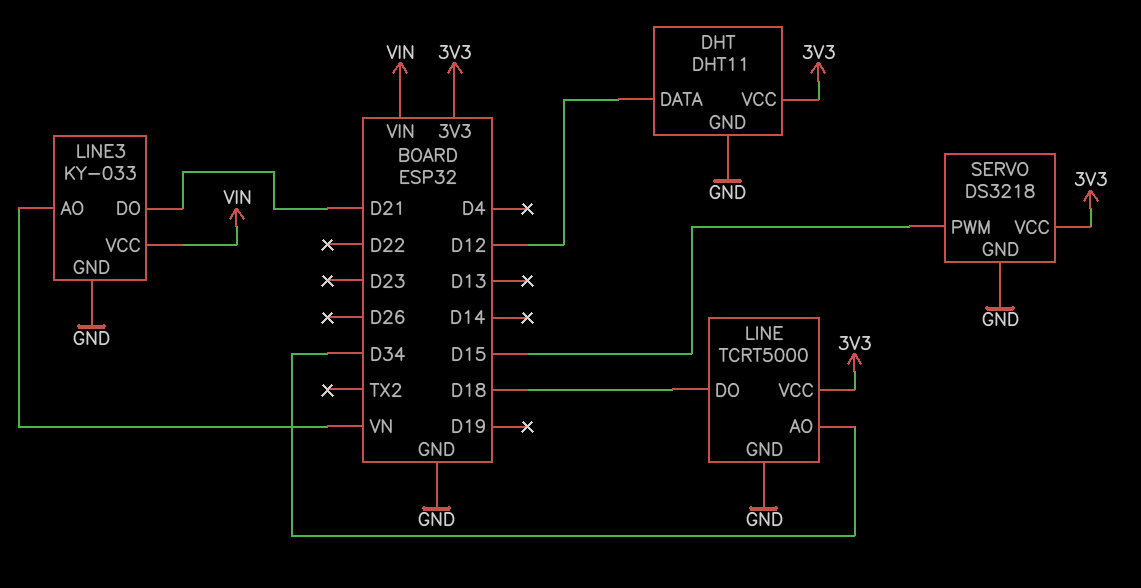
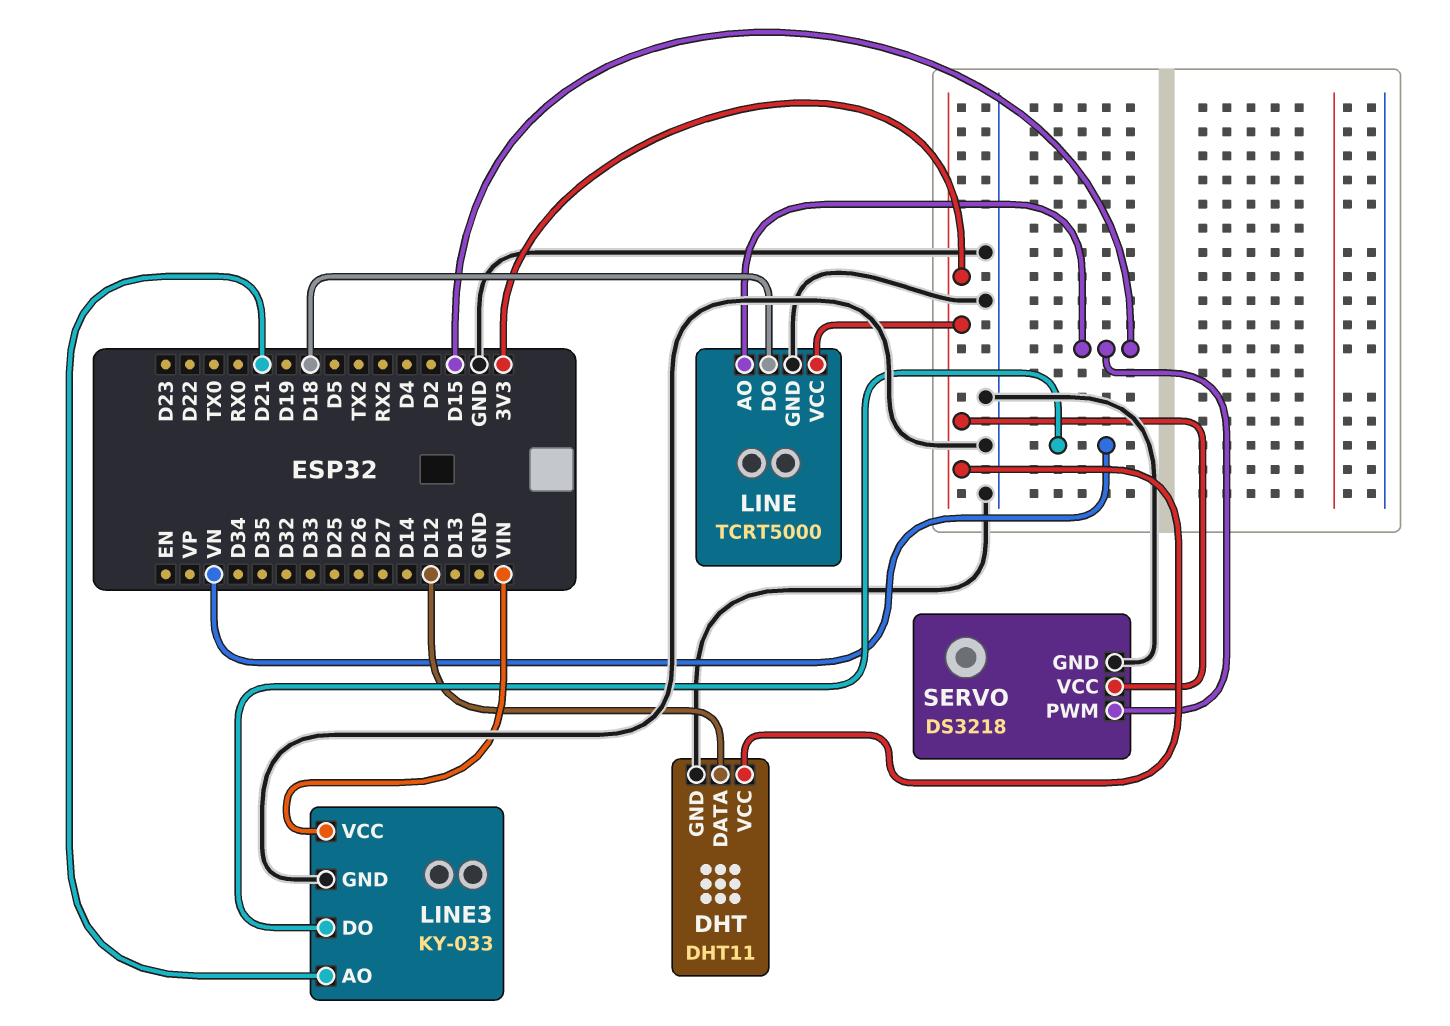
LINE pin AO: D34 -> D15
LINE3 pin AO: VN -> D21
LINE3 pin DO: D21 -> VN

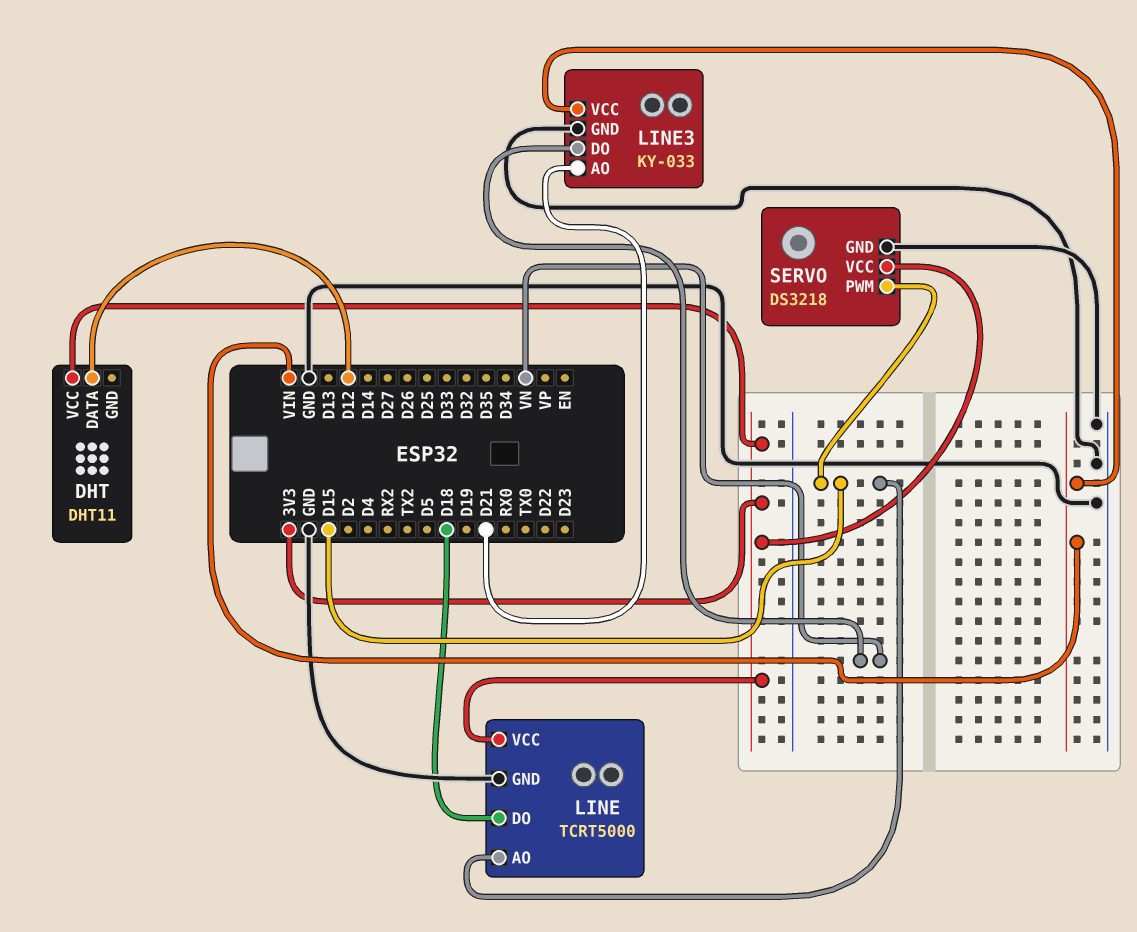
DHT pin GND: GND -> none

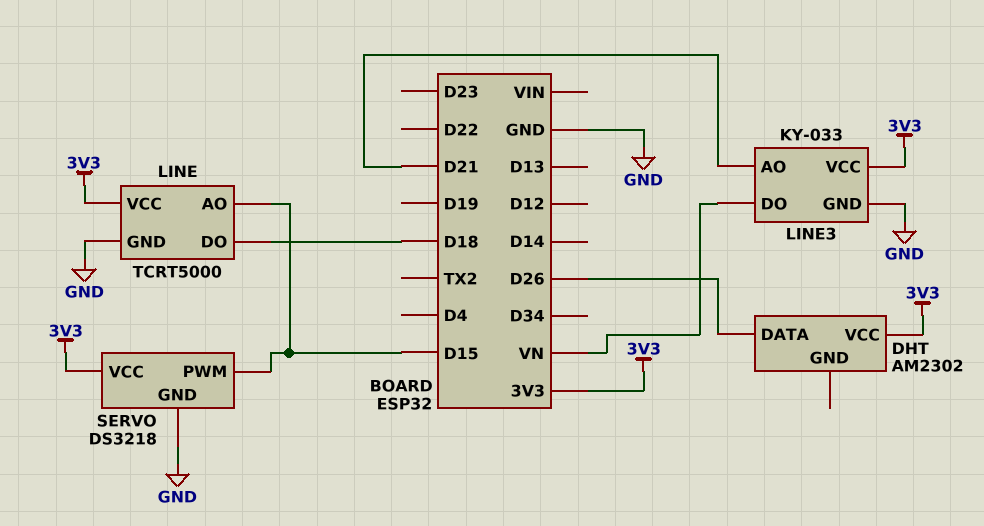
DHT: DHT11 -> AM2302
DHT pin DATA: D12 -> D26
LINE3 pin VCC: VIN -> 3V3

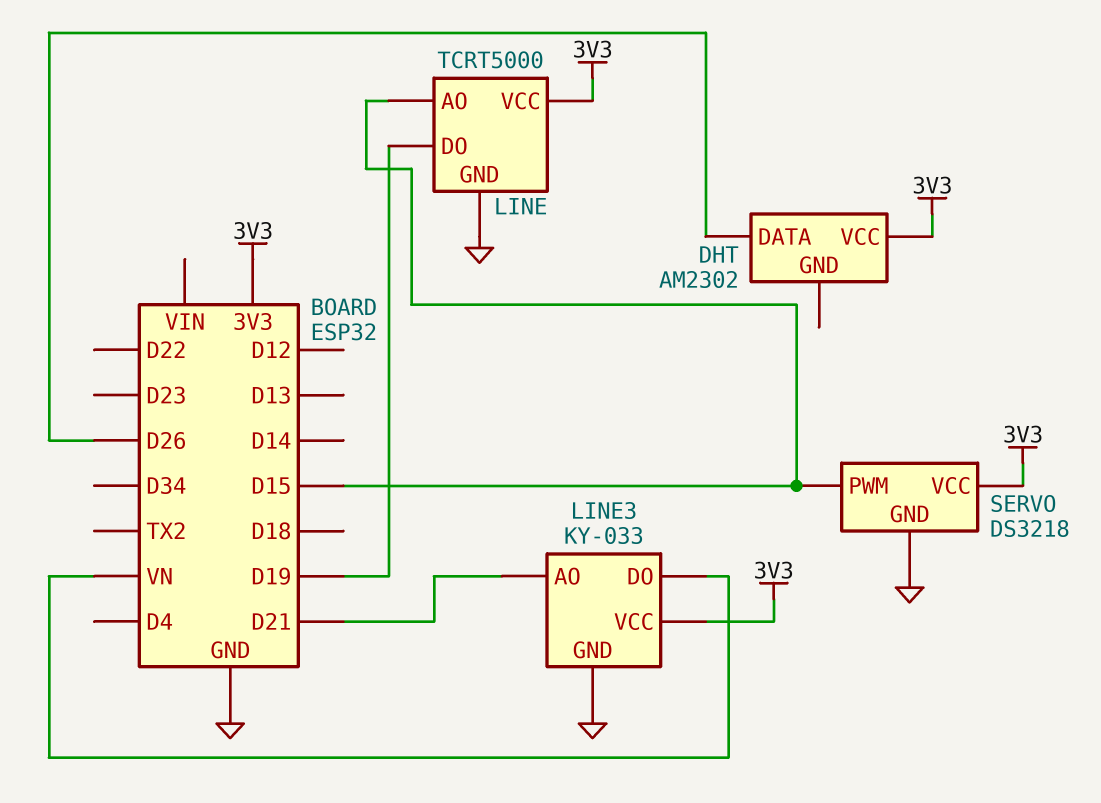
LINE pin DO: D18 -> D19

